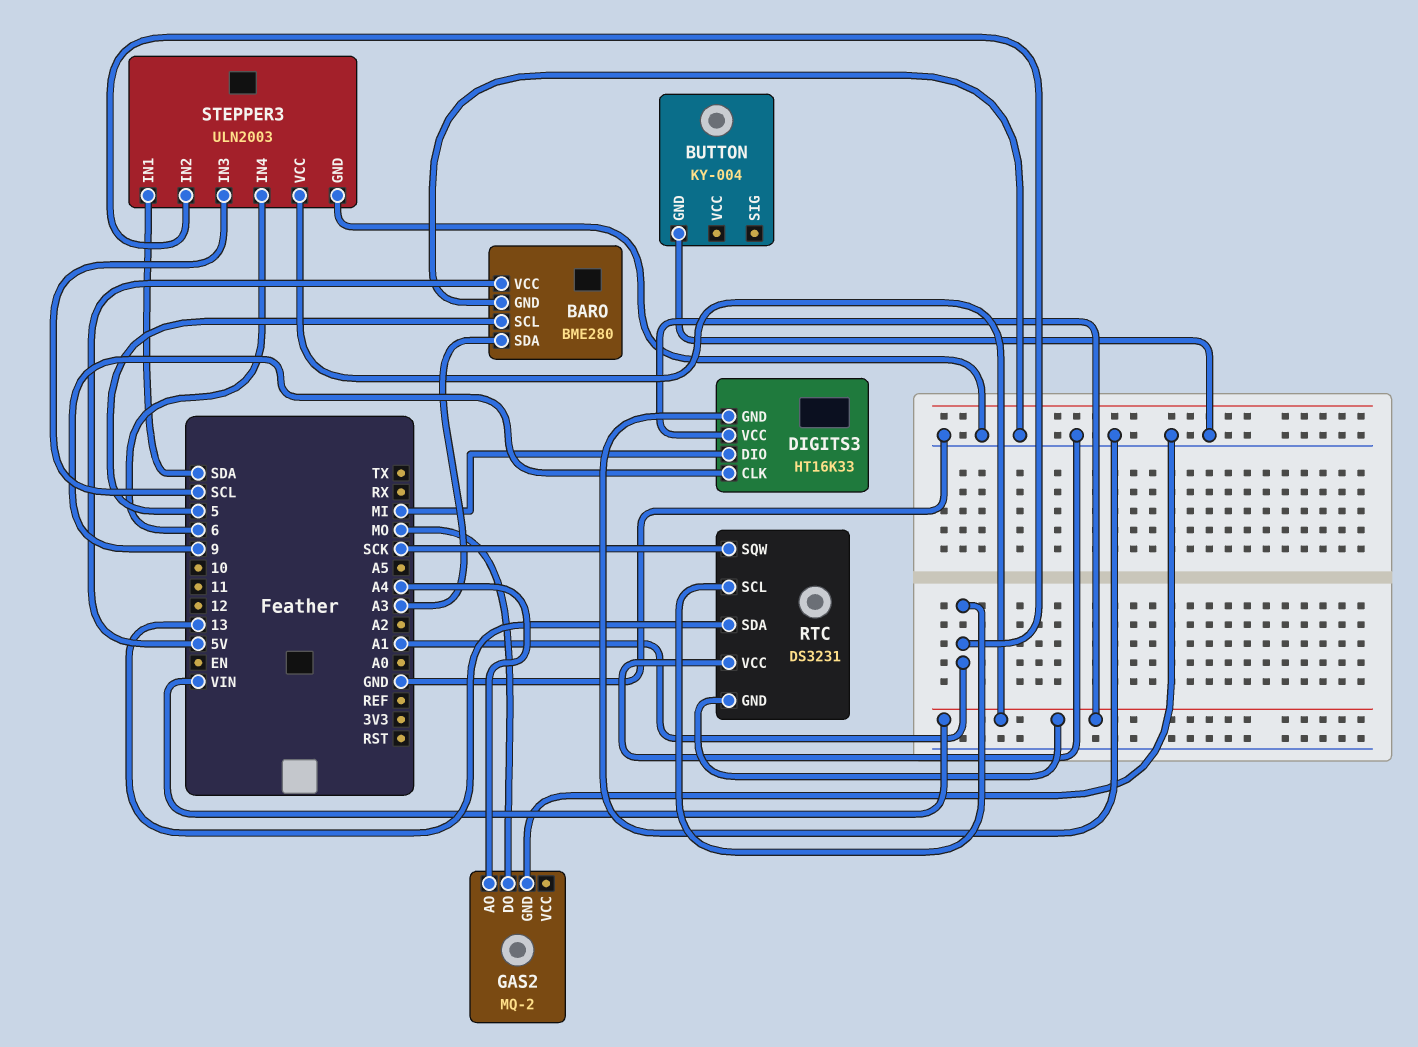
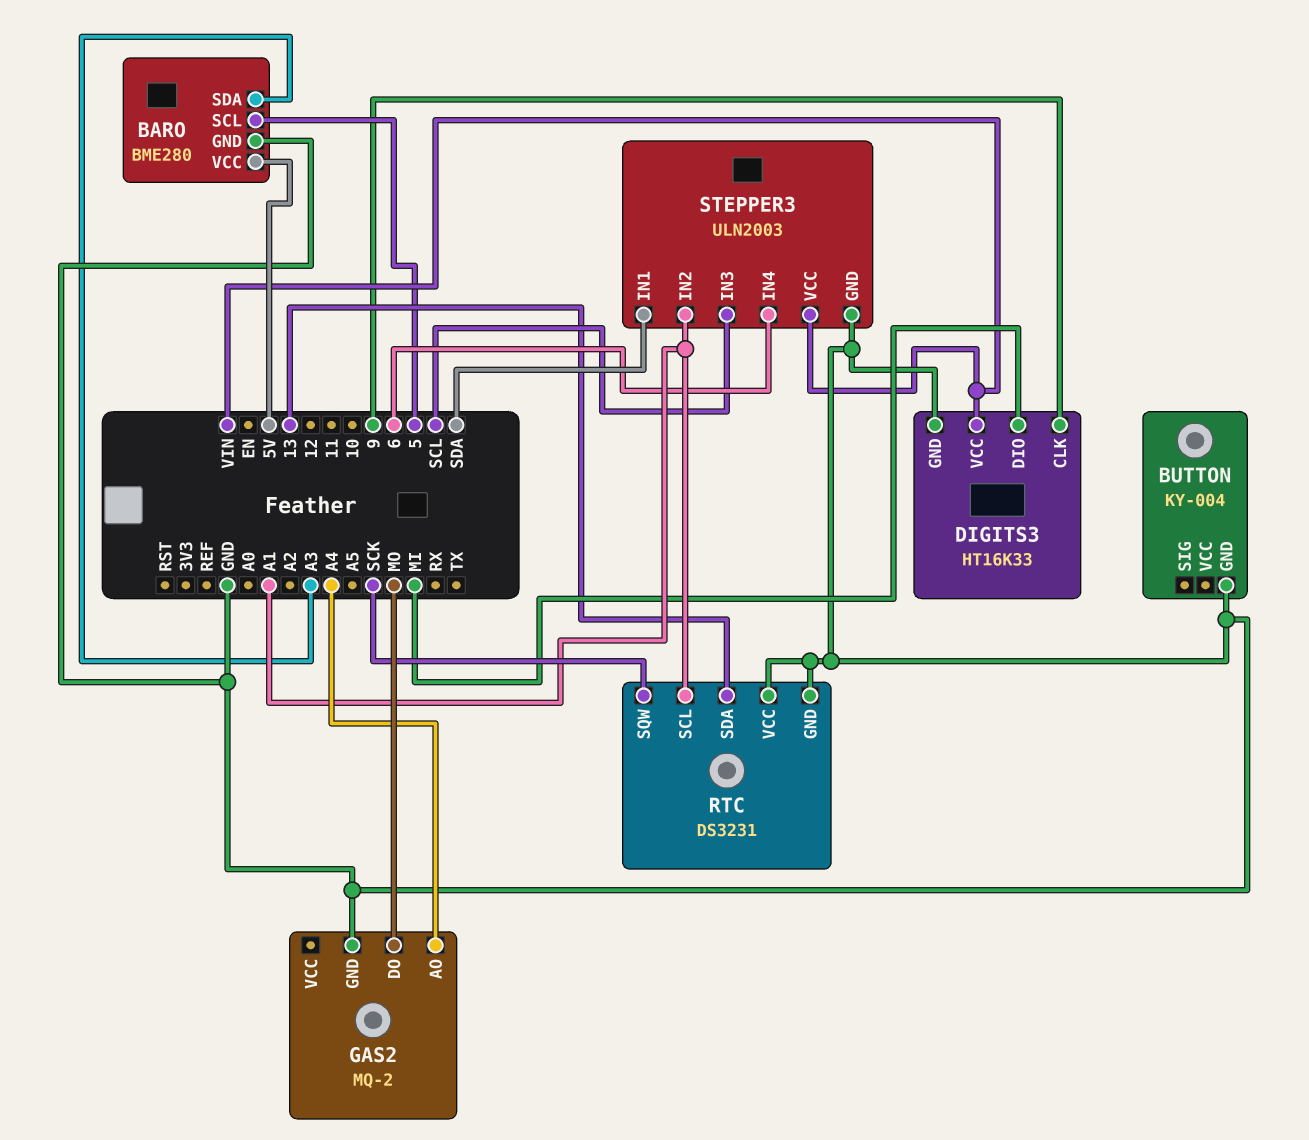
RTC pin GND: VIN -> GND

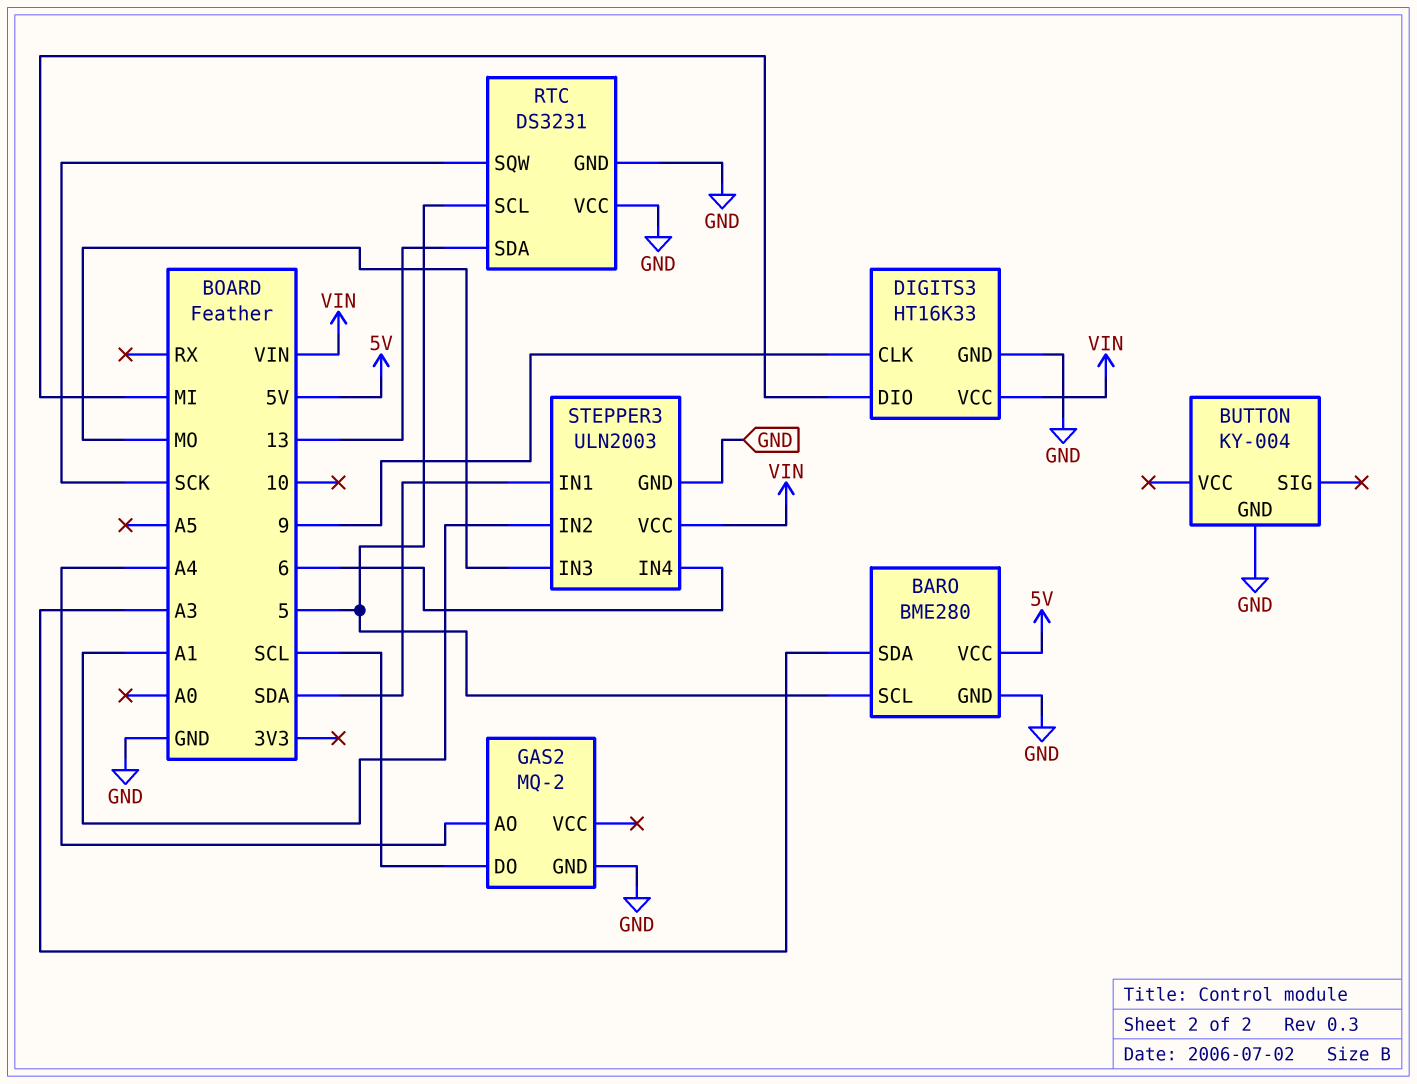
GAS2 pin DO: MO -> SCL
RTC pin SCL: A1 -> 5
STEPPER3 pin IN3: SCL -> MO

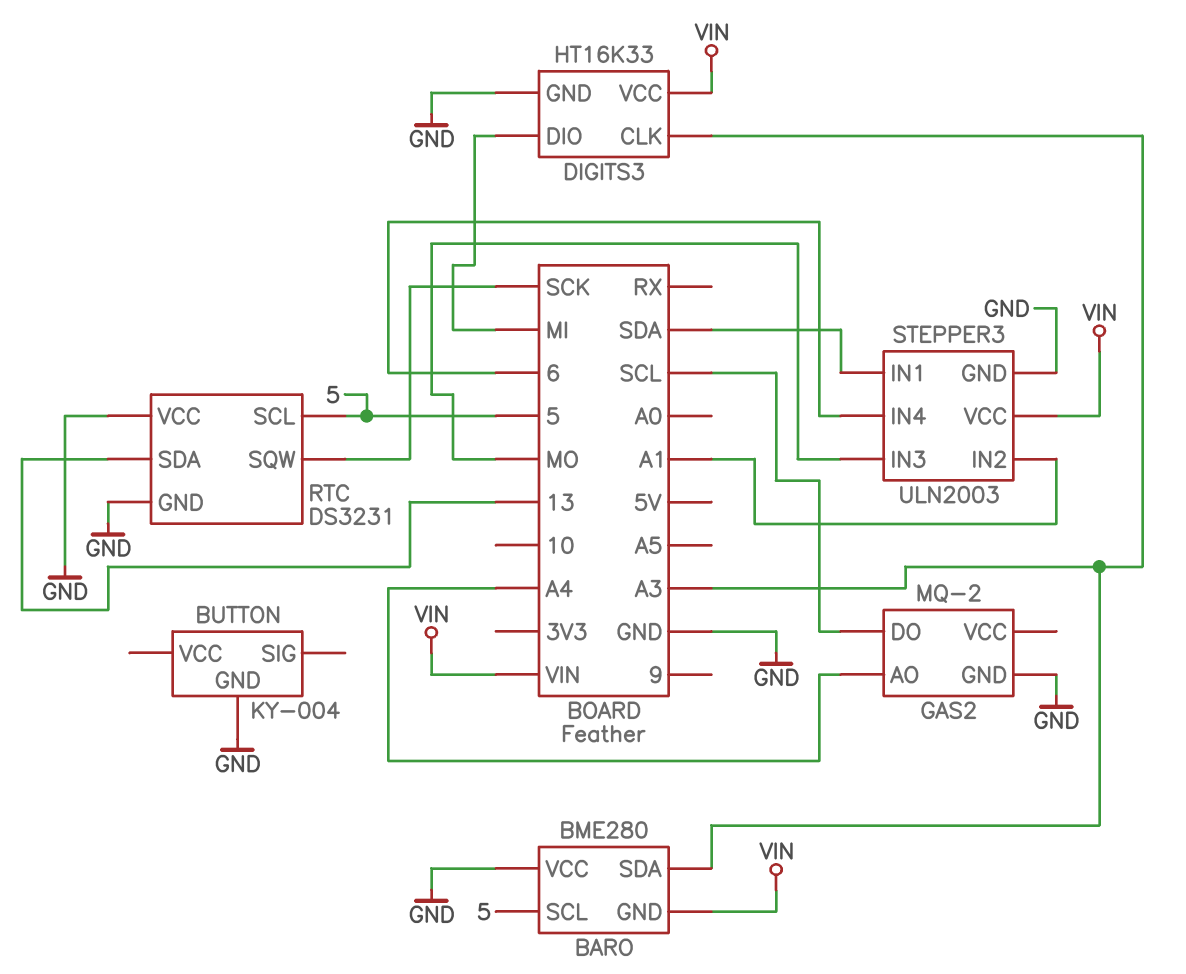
BARO pin GND: GND -> VIN
BARO pin VCC: 5V -> GND
DIGITS3 pin CLK: 9 -> A3

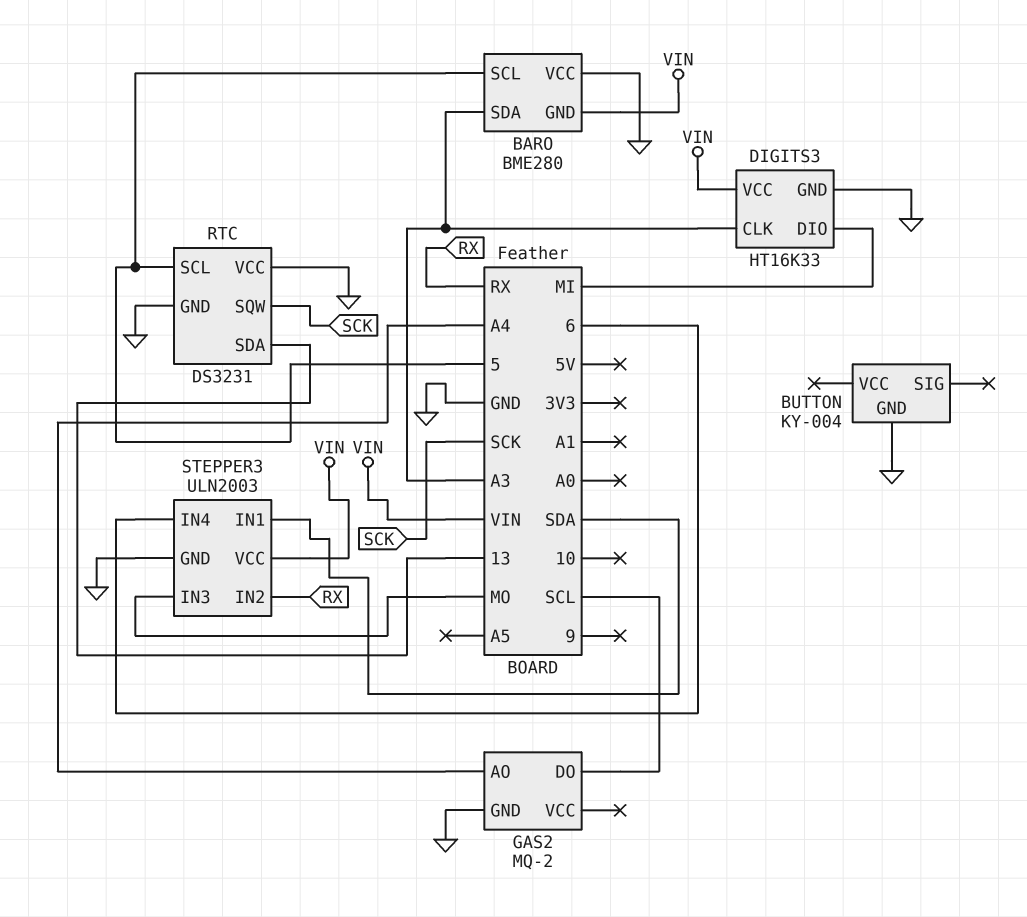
STEPPER3 pin IN2: A1 -> RX

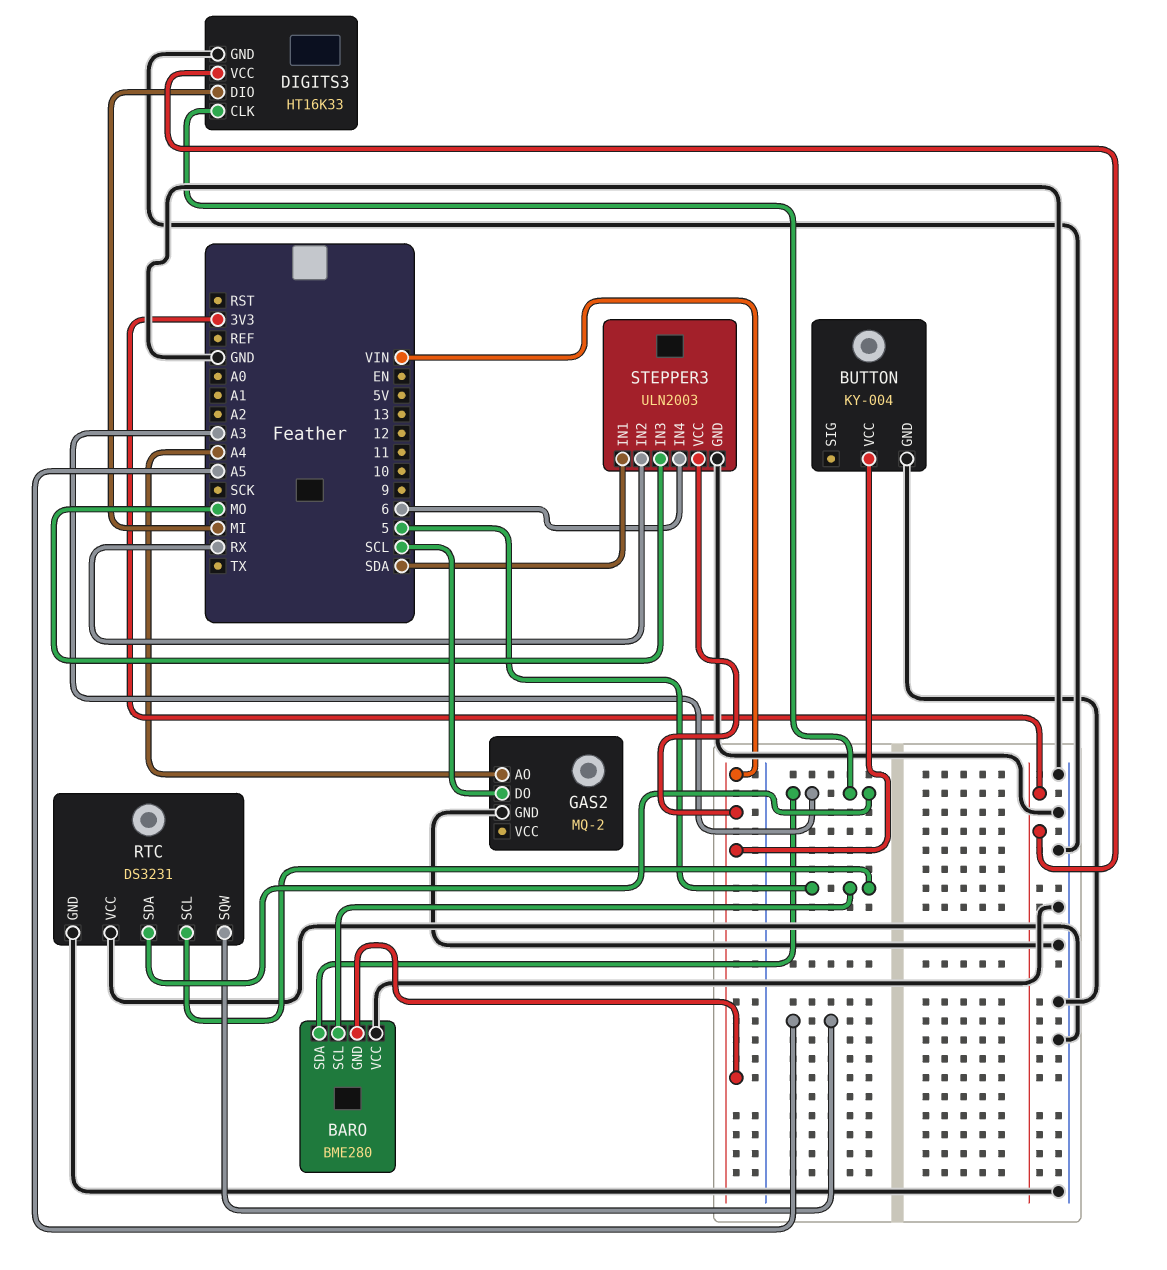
BUTTON pin VCC: none -> VIN
DIGITS3 pin VCC: VIN -> 3V3
RTC pin SDA: 13 -> A3
RTC pin SQW: SCK -> A5

